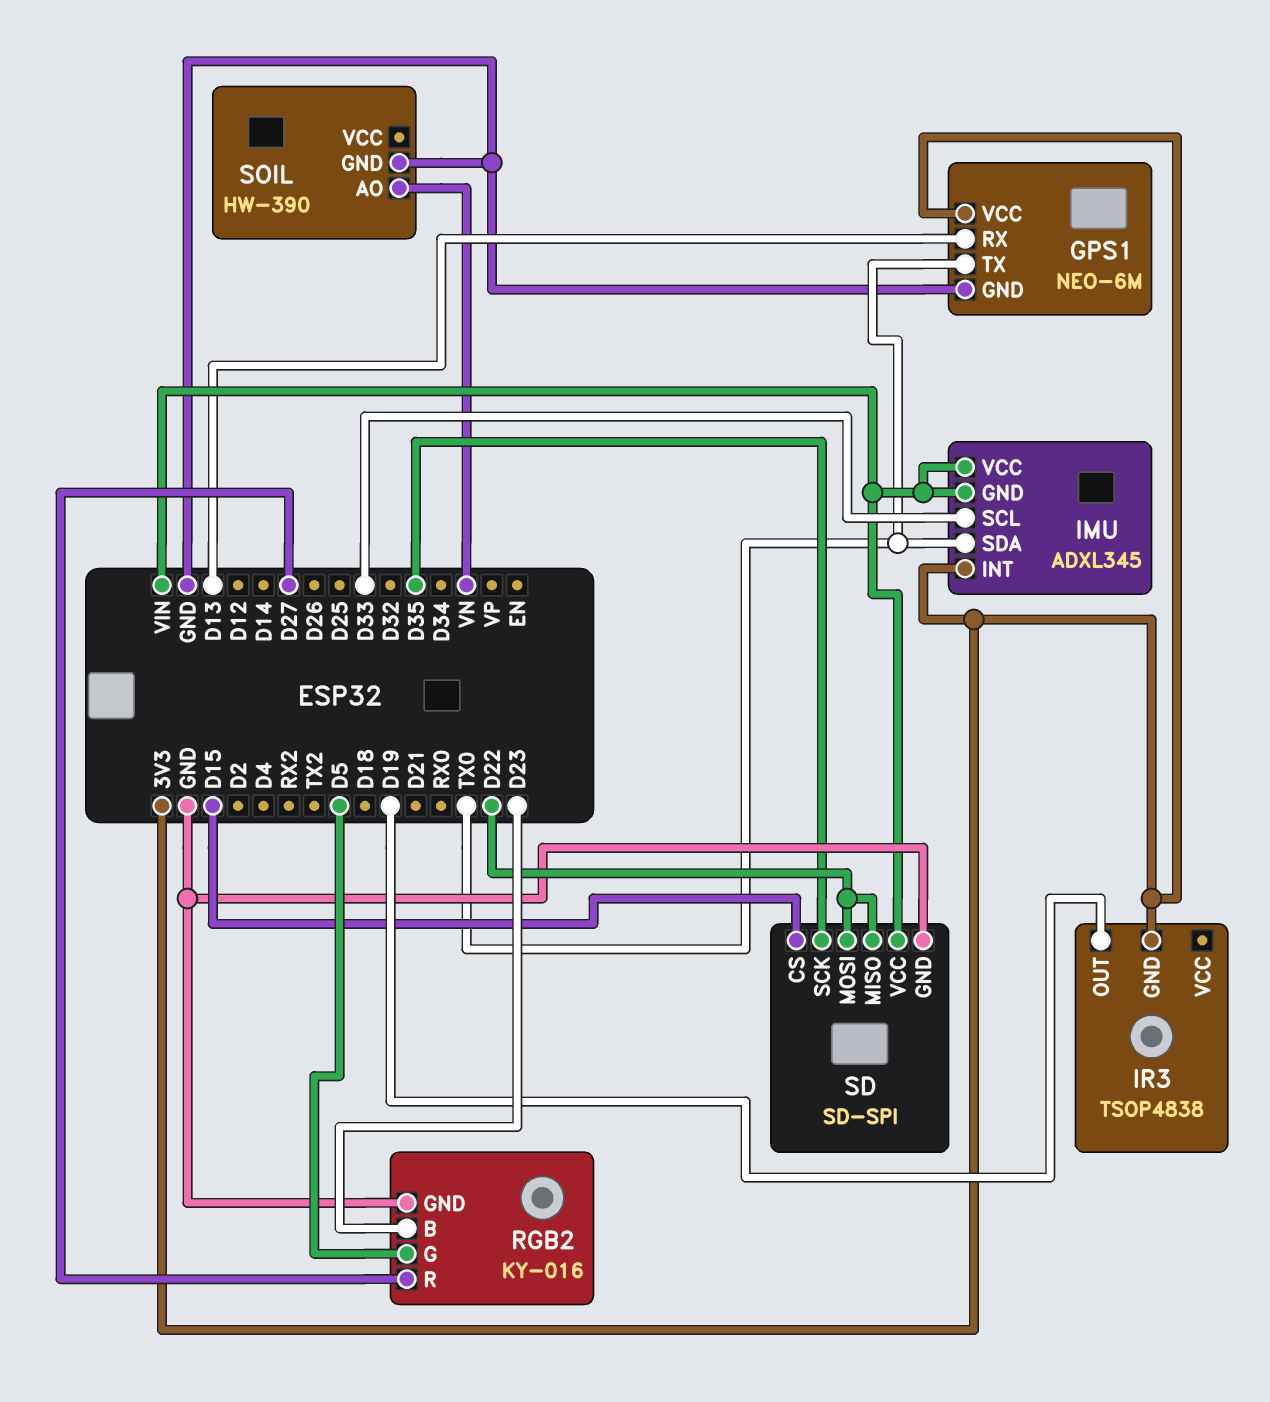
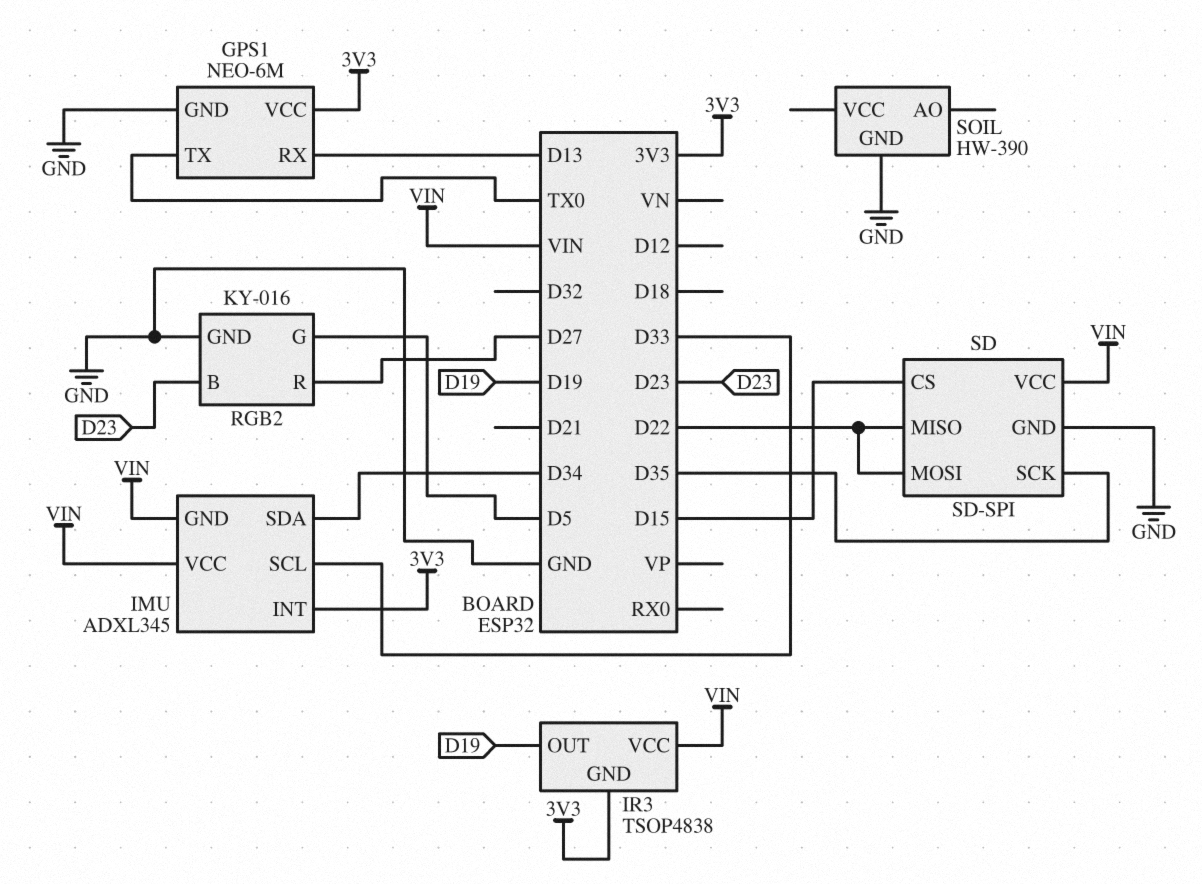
IMU pin SDA: TX0 -> D34
IR3 pin VCC: none -> VIN
SOIL pin AO: VN -> none

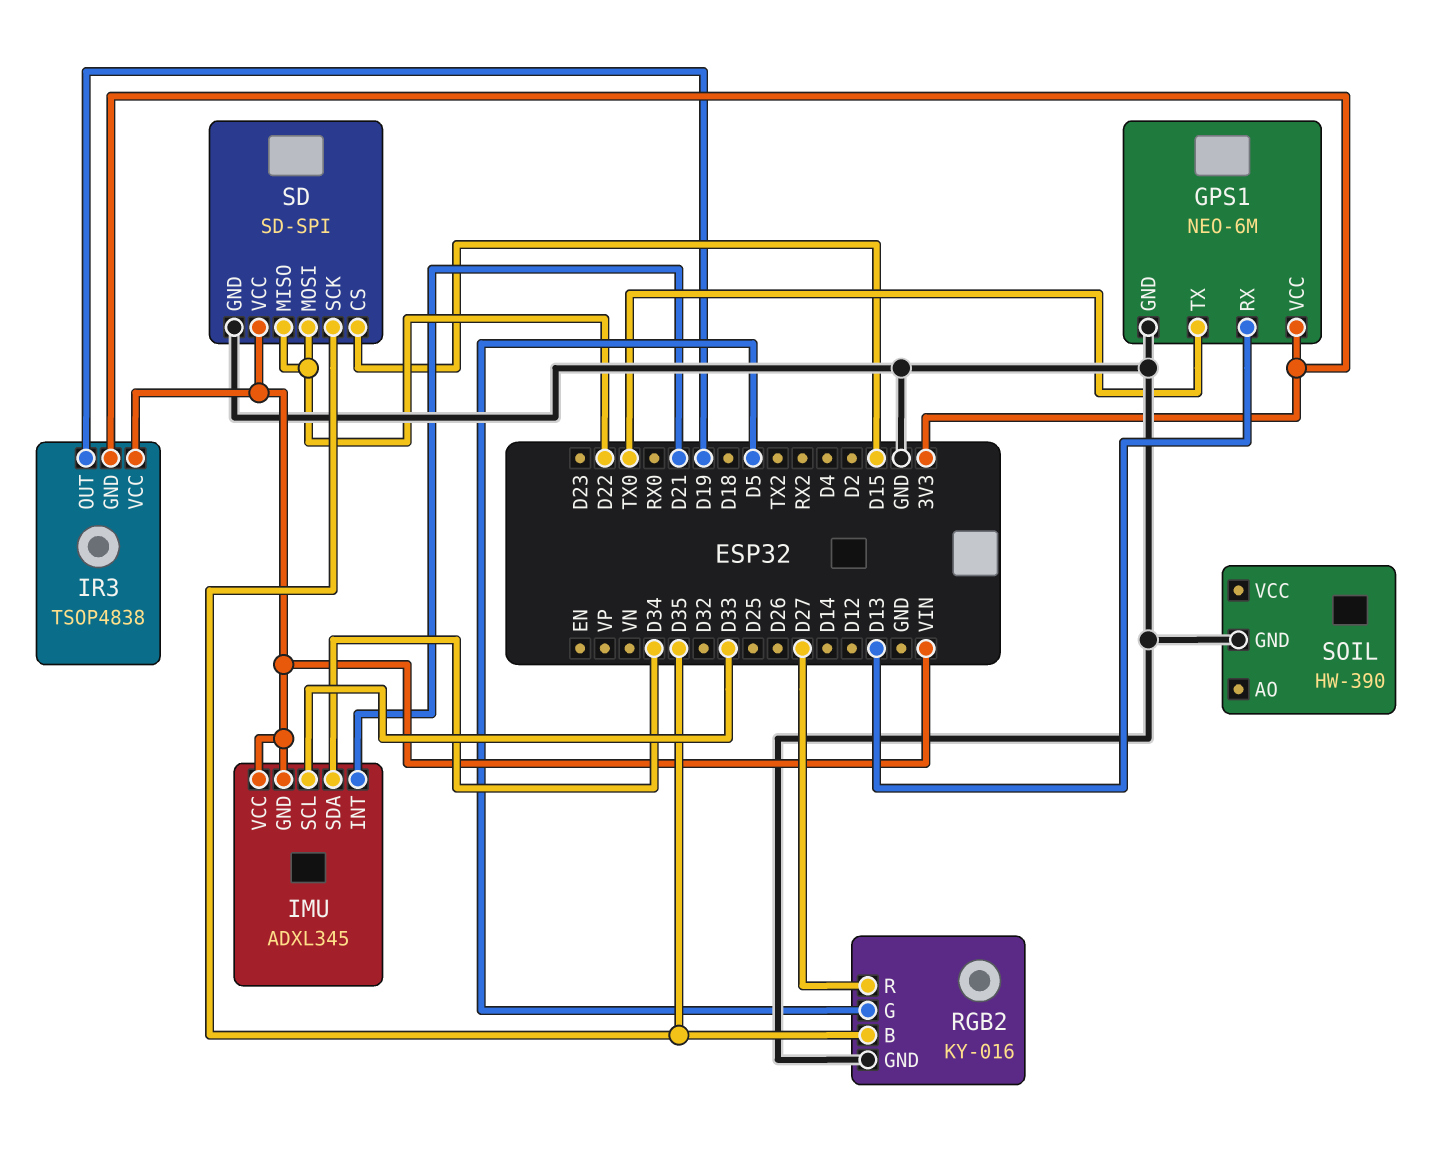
IMU pin INT: 3V3 -> D21
RGB2 pin B: D23 -> D35

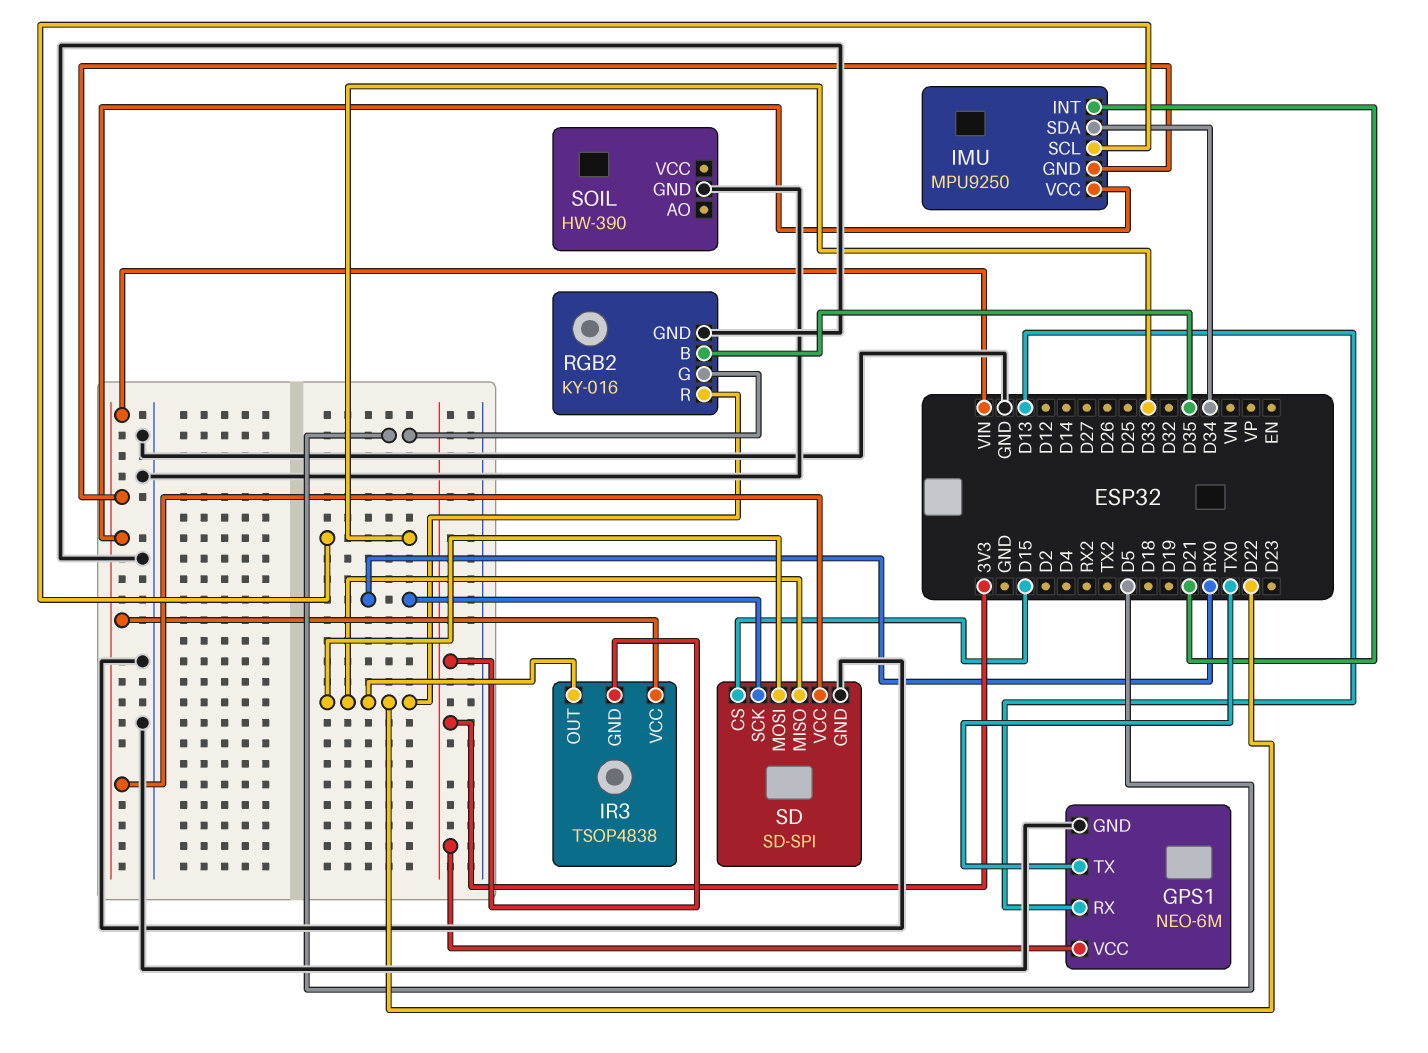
IMU: ADXL345 -> MPU9250
IR3 pin OUT: D19 -> D22
RGB2 pin R: D27 -> D22
SD pin SCK: D35 -> RX0

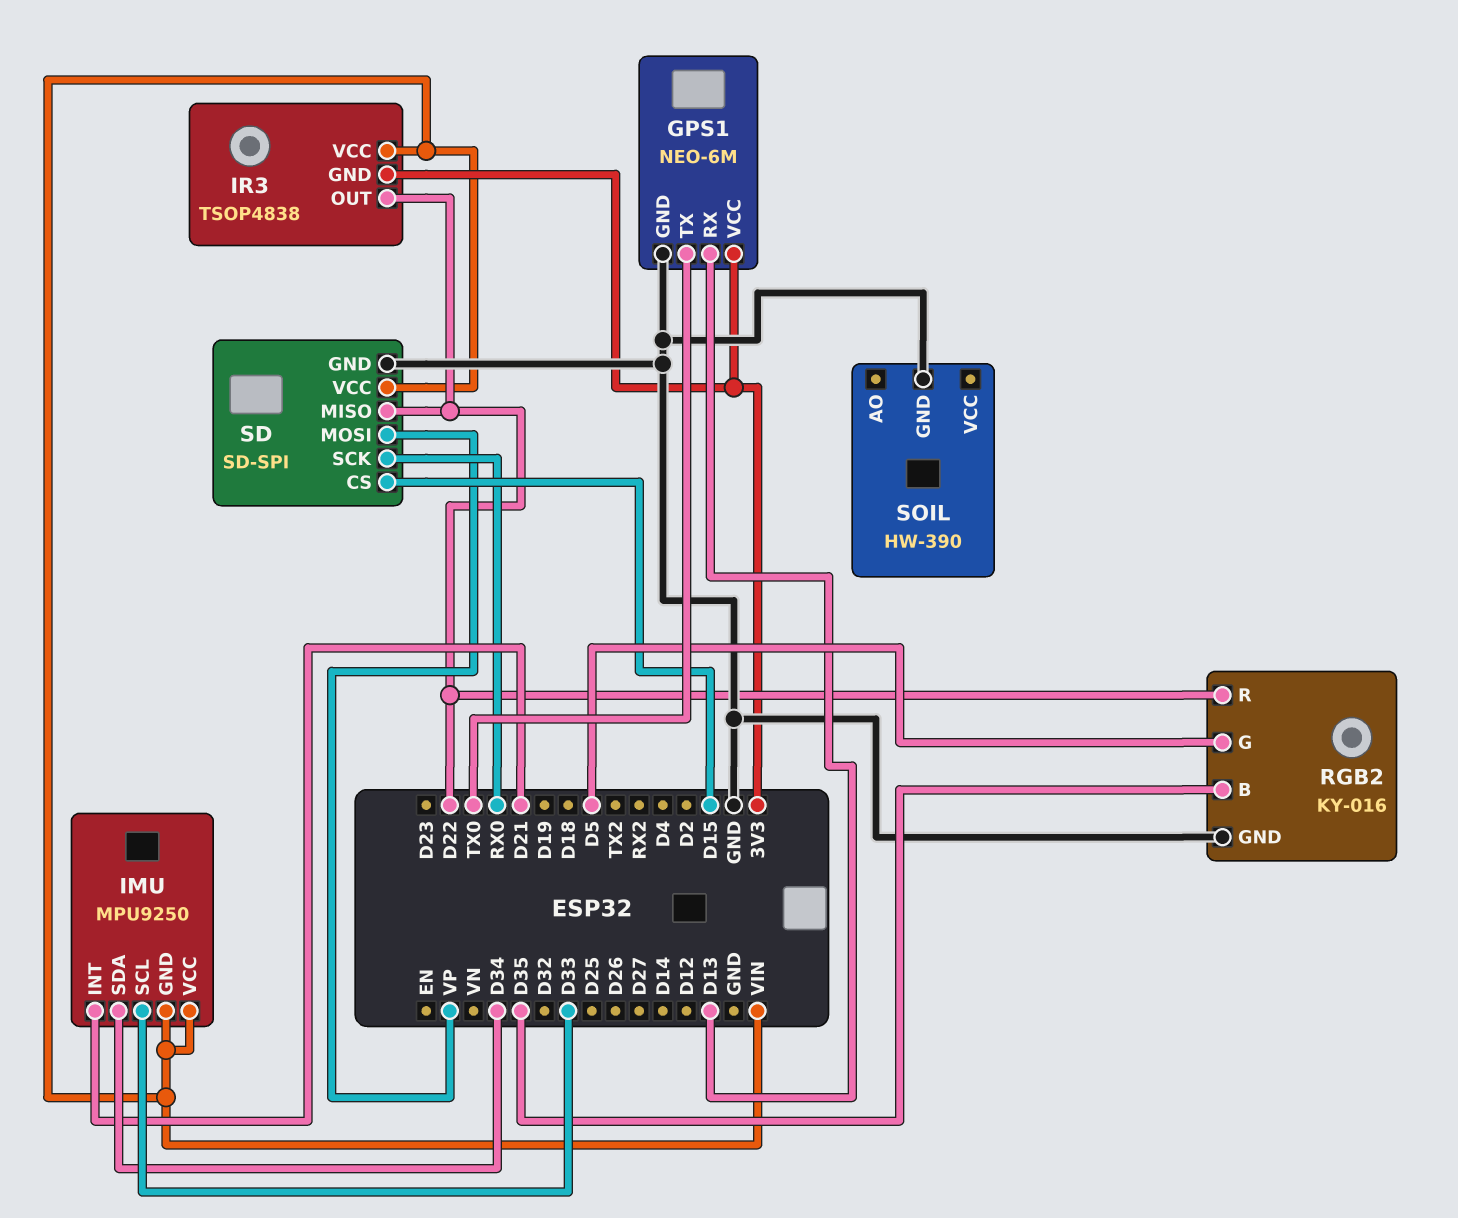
SD pin MOSI: D22 -> VP

